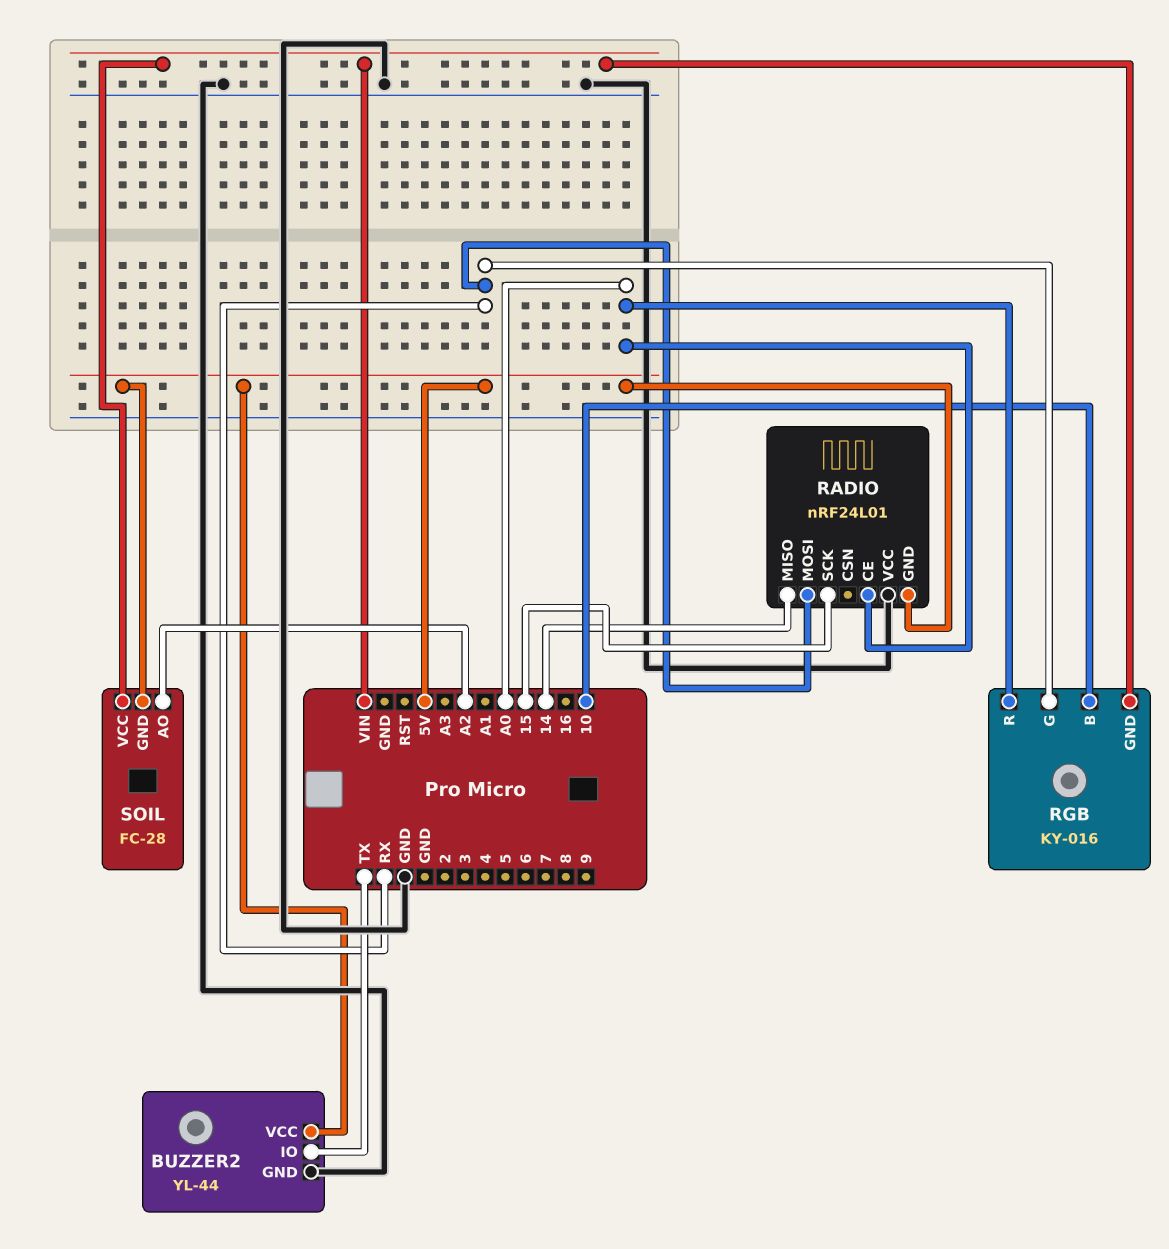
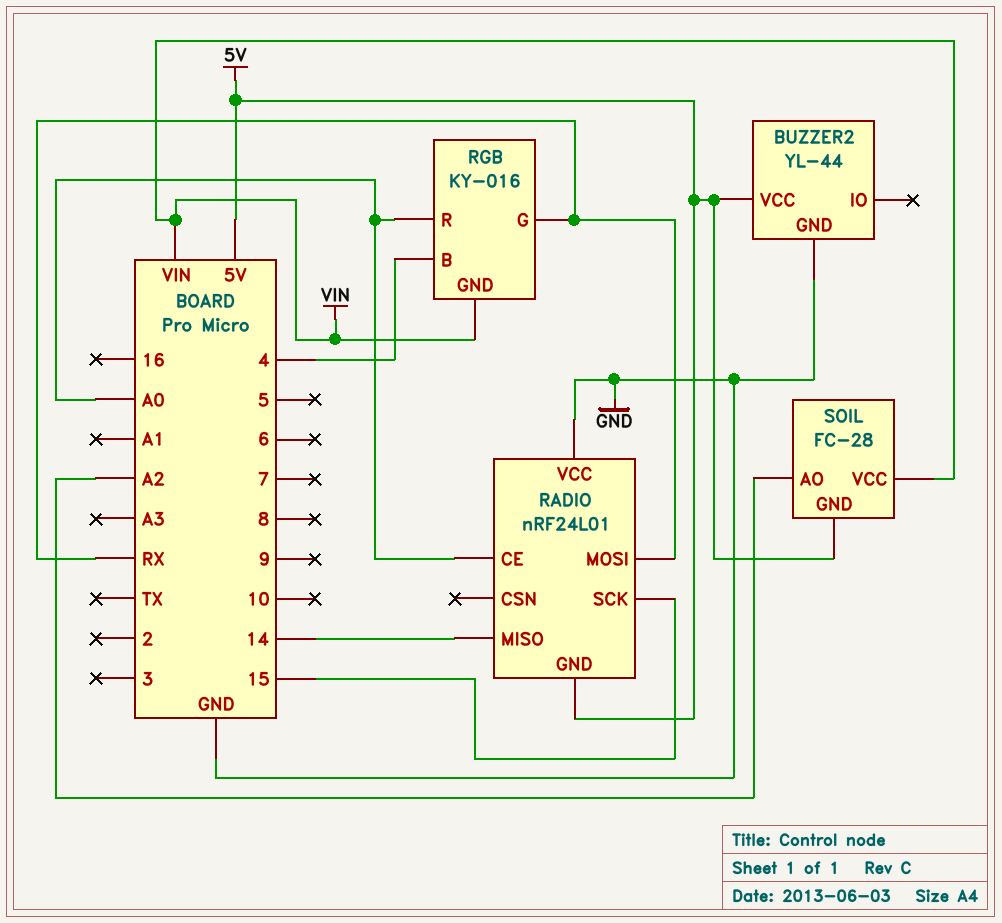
BUZZER2 pin IO: TX -> none
RGB pin B: 10 -> 4

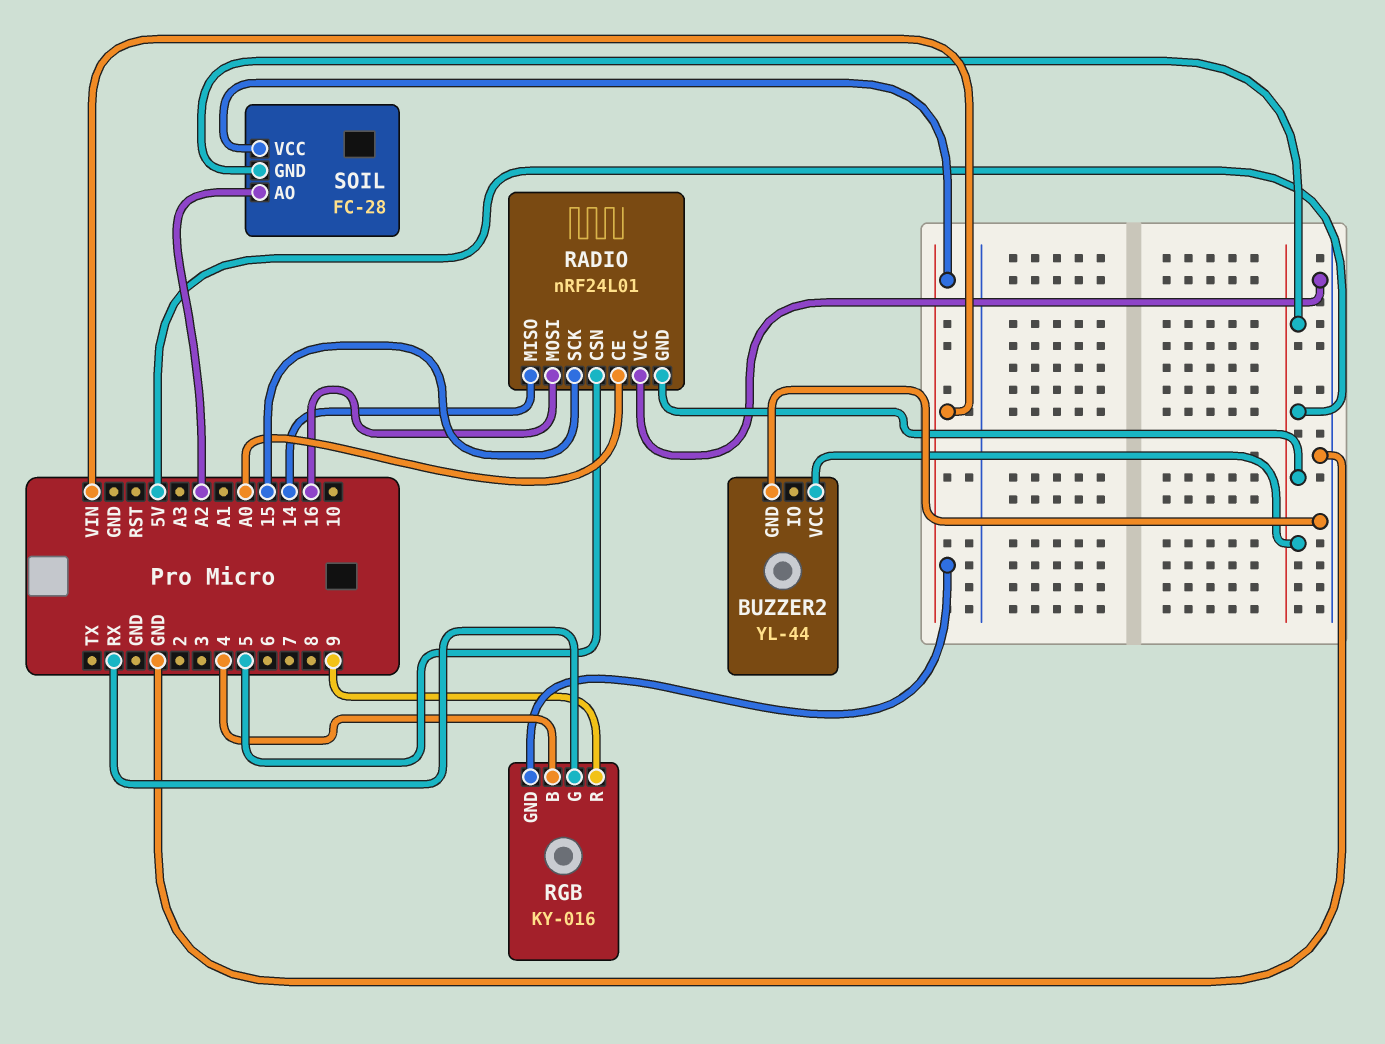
RADIO pin CSN: none -> 5
RADIO pin MOSI: RX -> 16
RGB pin R: A0 -> 9

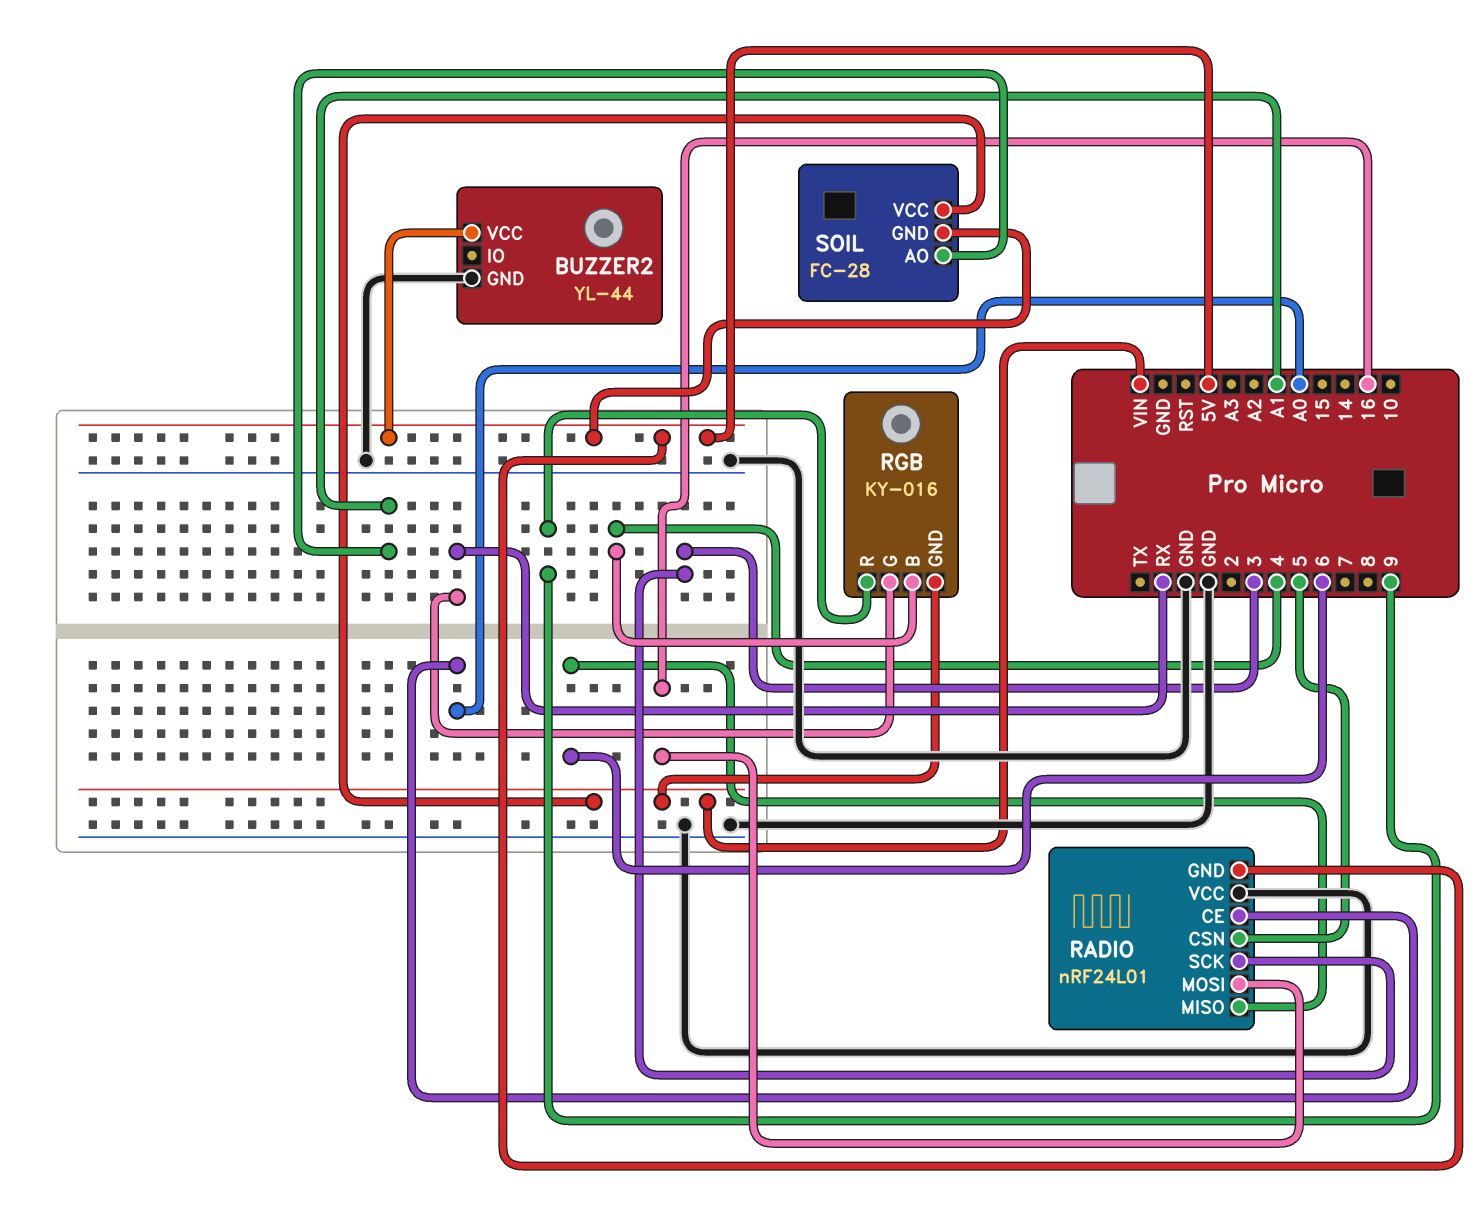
RADIO pin MISO: 14 -> 6
RADIO pin SCK: 15 -> 3
SOIL pin AO: A2 -> A1

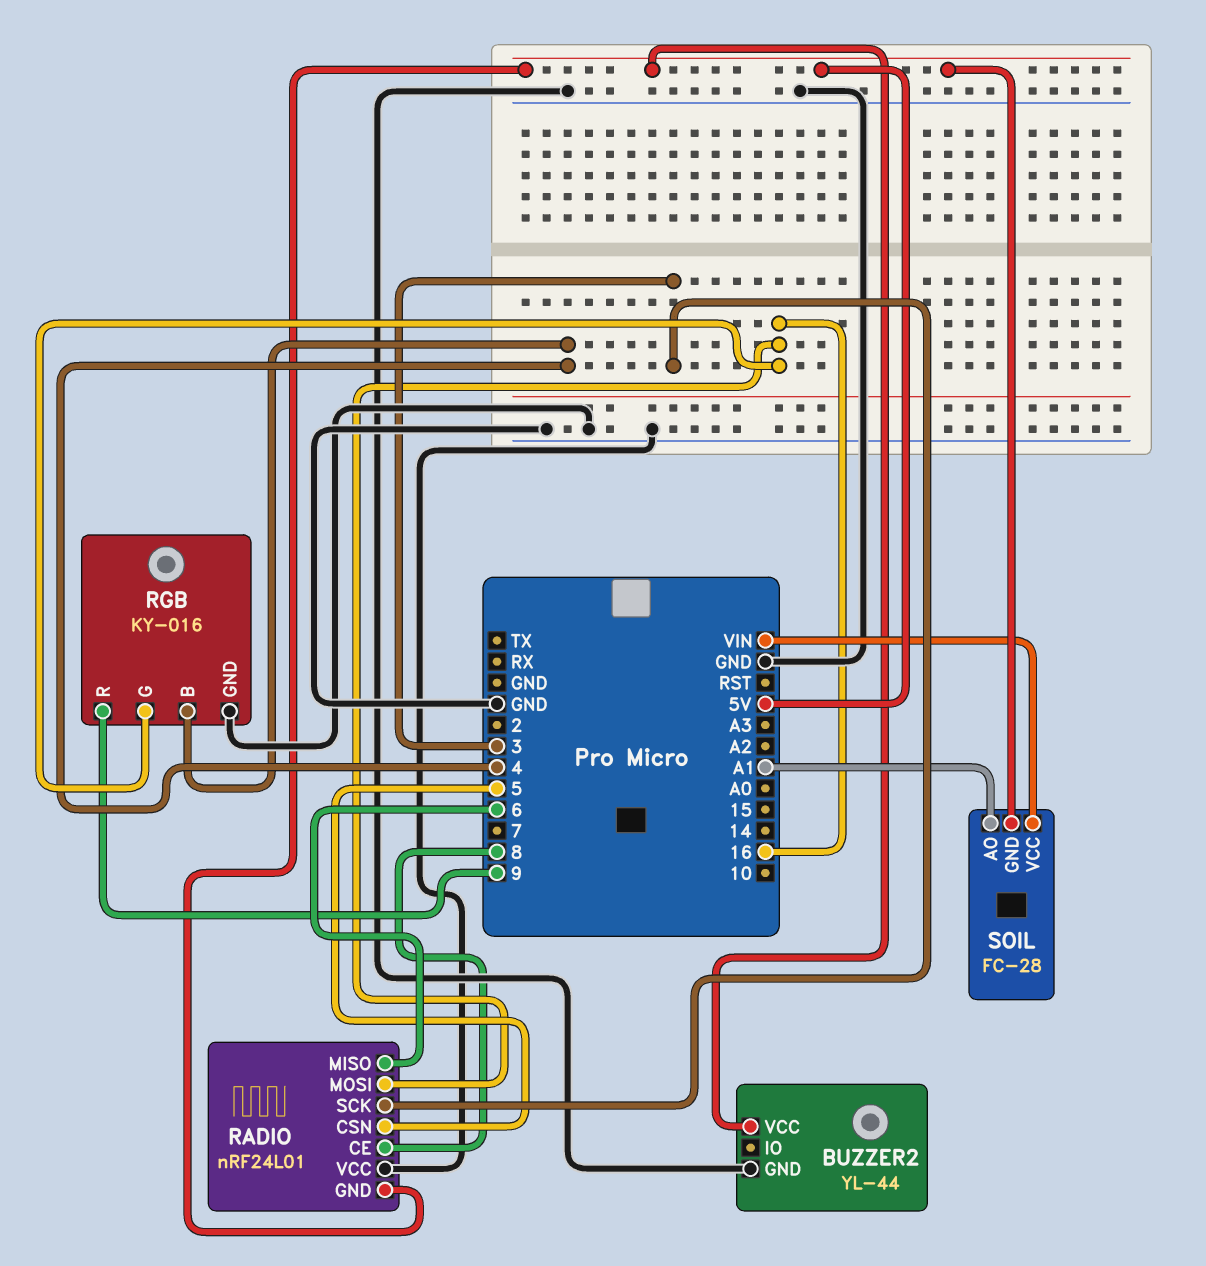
RADIO pin CE: A0 -> 8
RGB pin G: RX -> 16
RGB pin GND: VIN -> GND

